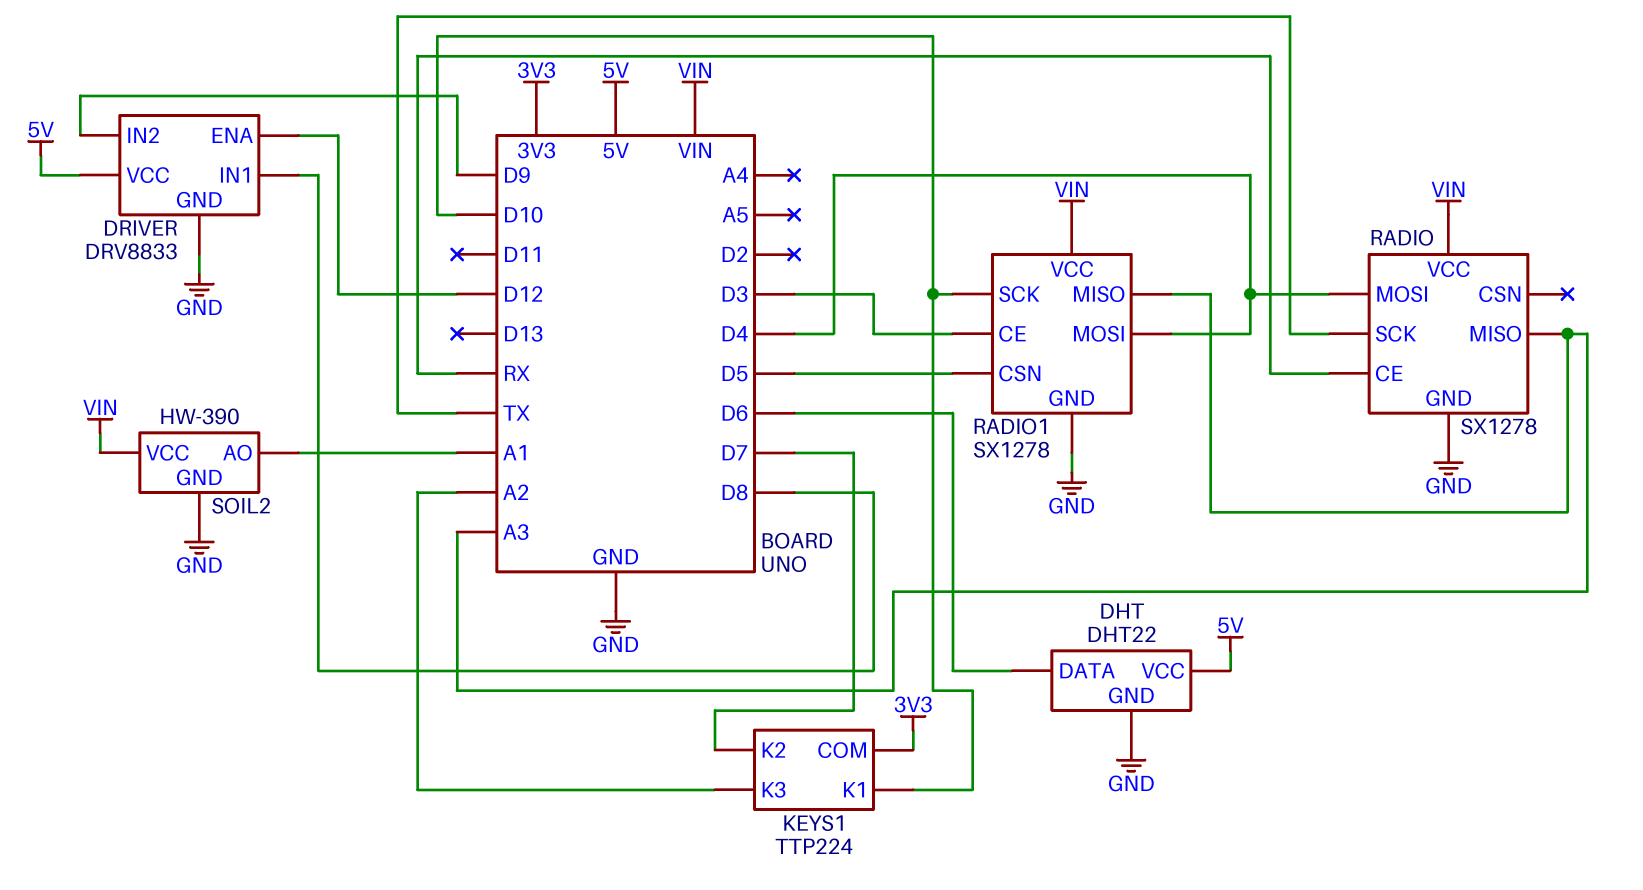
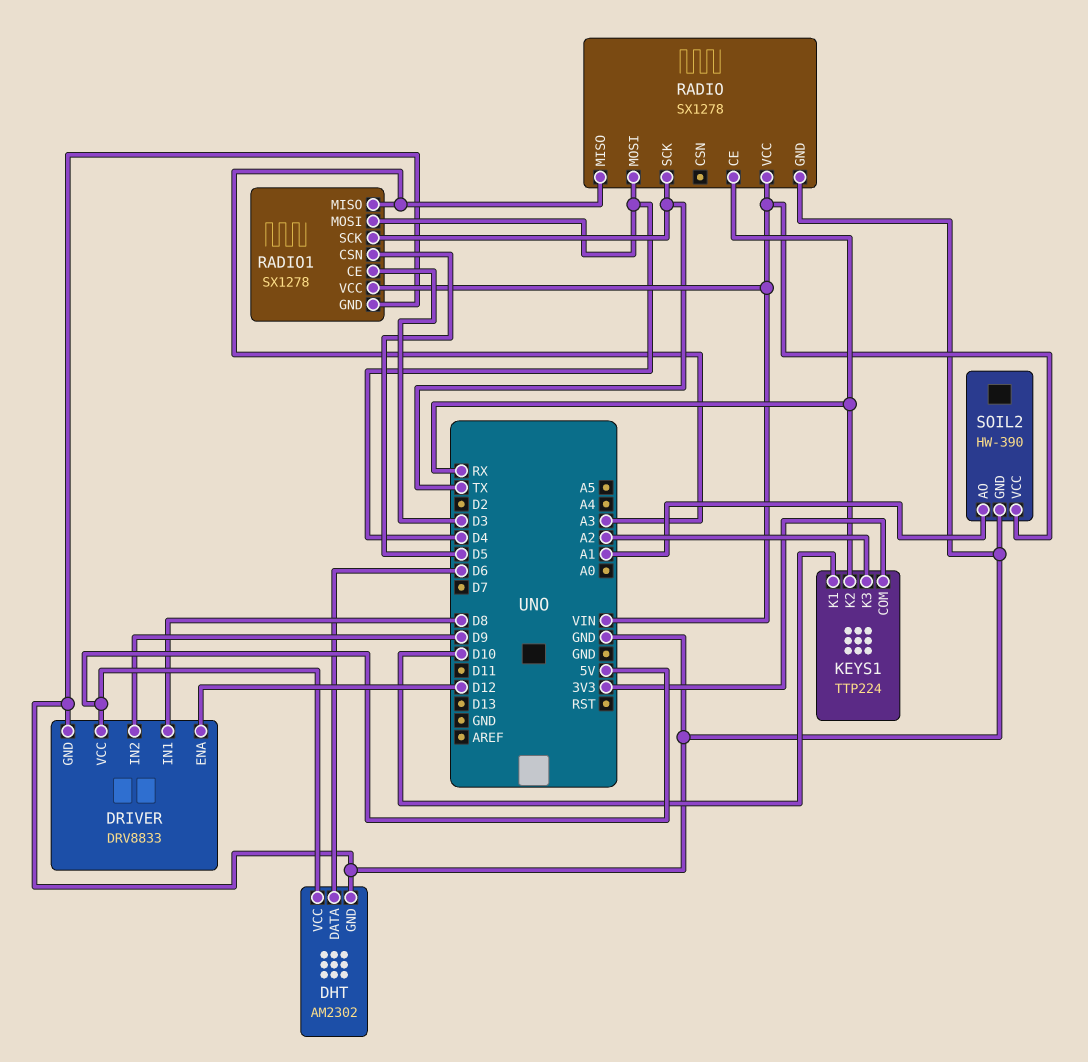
DHT: DHT22 -> AM2302
KEYS1 pin K2: D7 -> RX
RADIO1 pin SCK: D10 -> TX

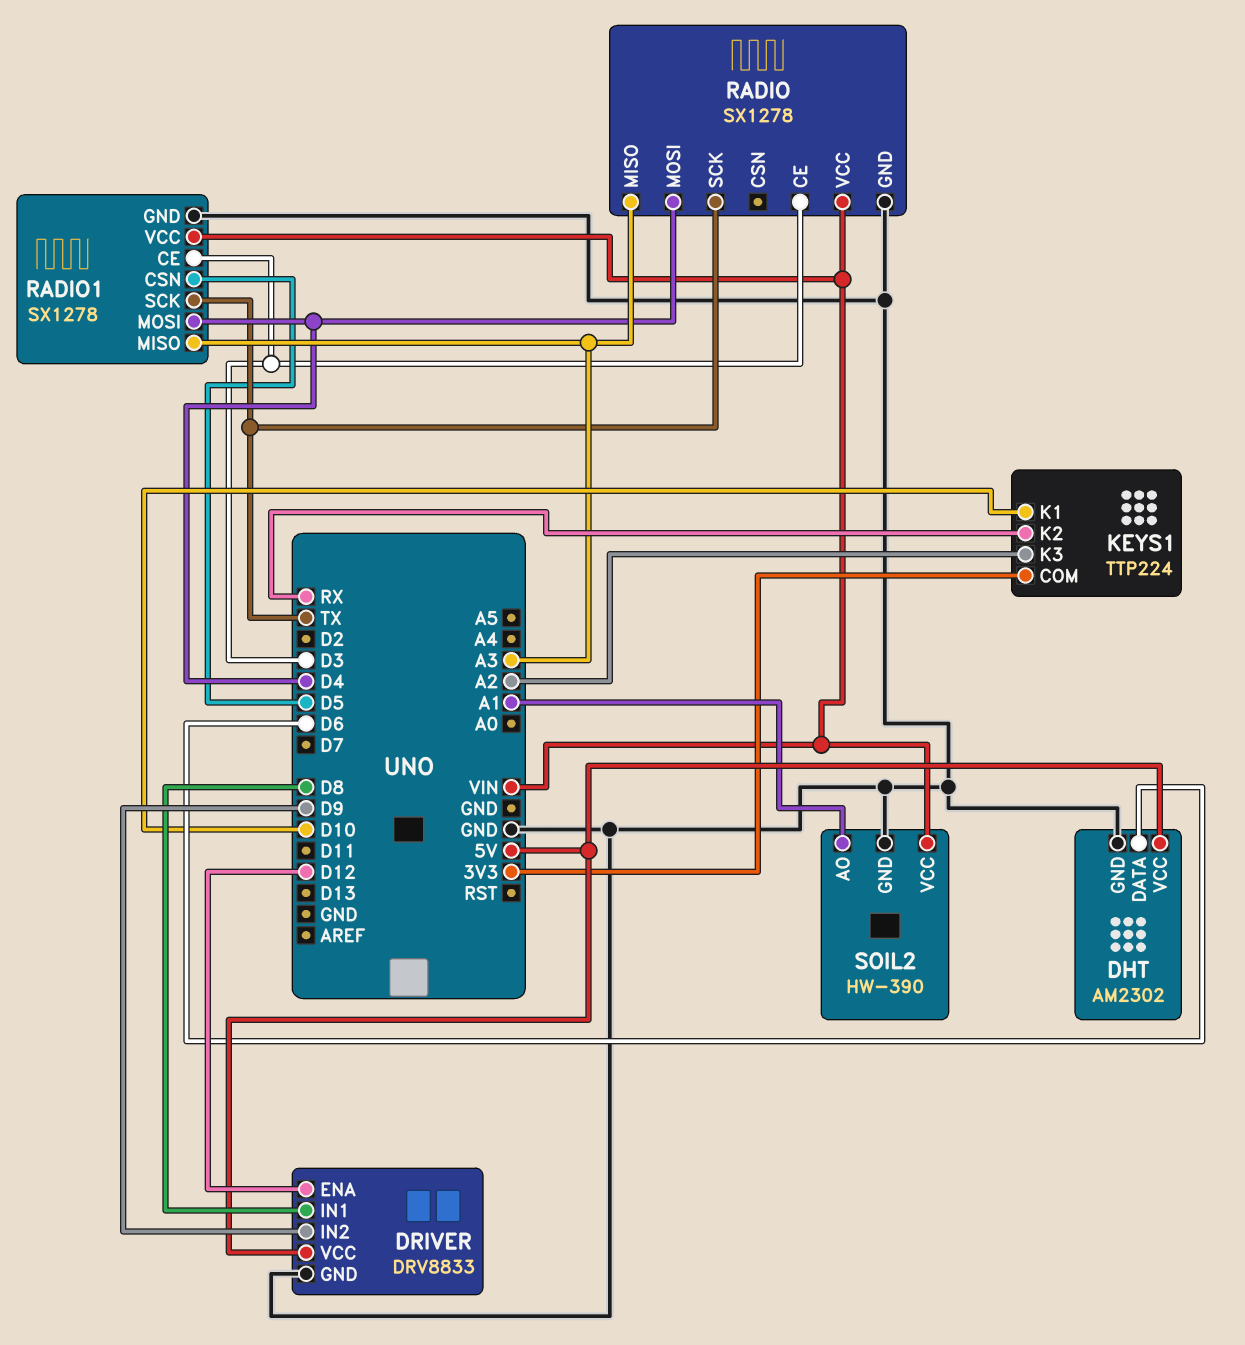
RADIO pin CE: RX -> D3

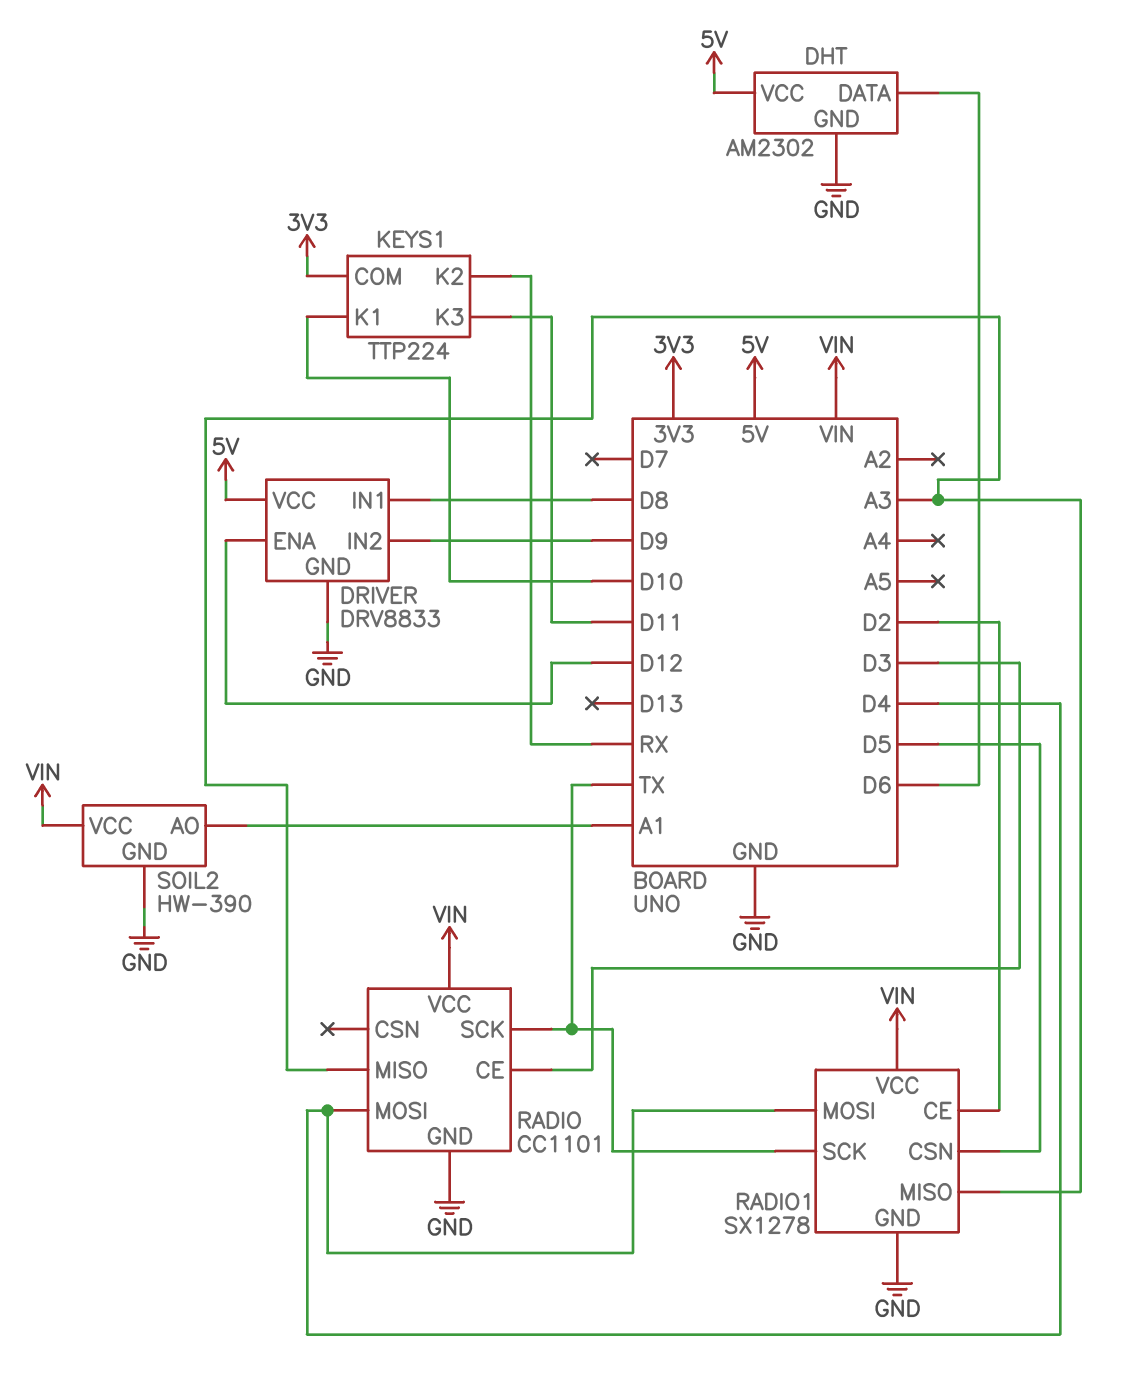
KEYS1 pin K3: A2 -> D11
RADIO: SX1278 -> CC1101
RADIO1 pin CE: D3 -> D2

